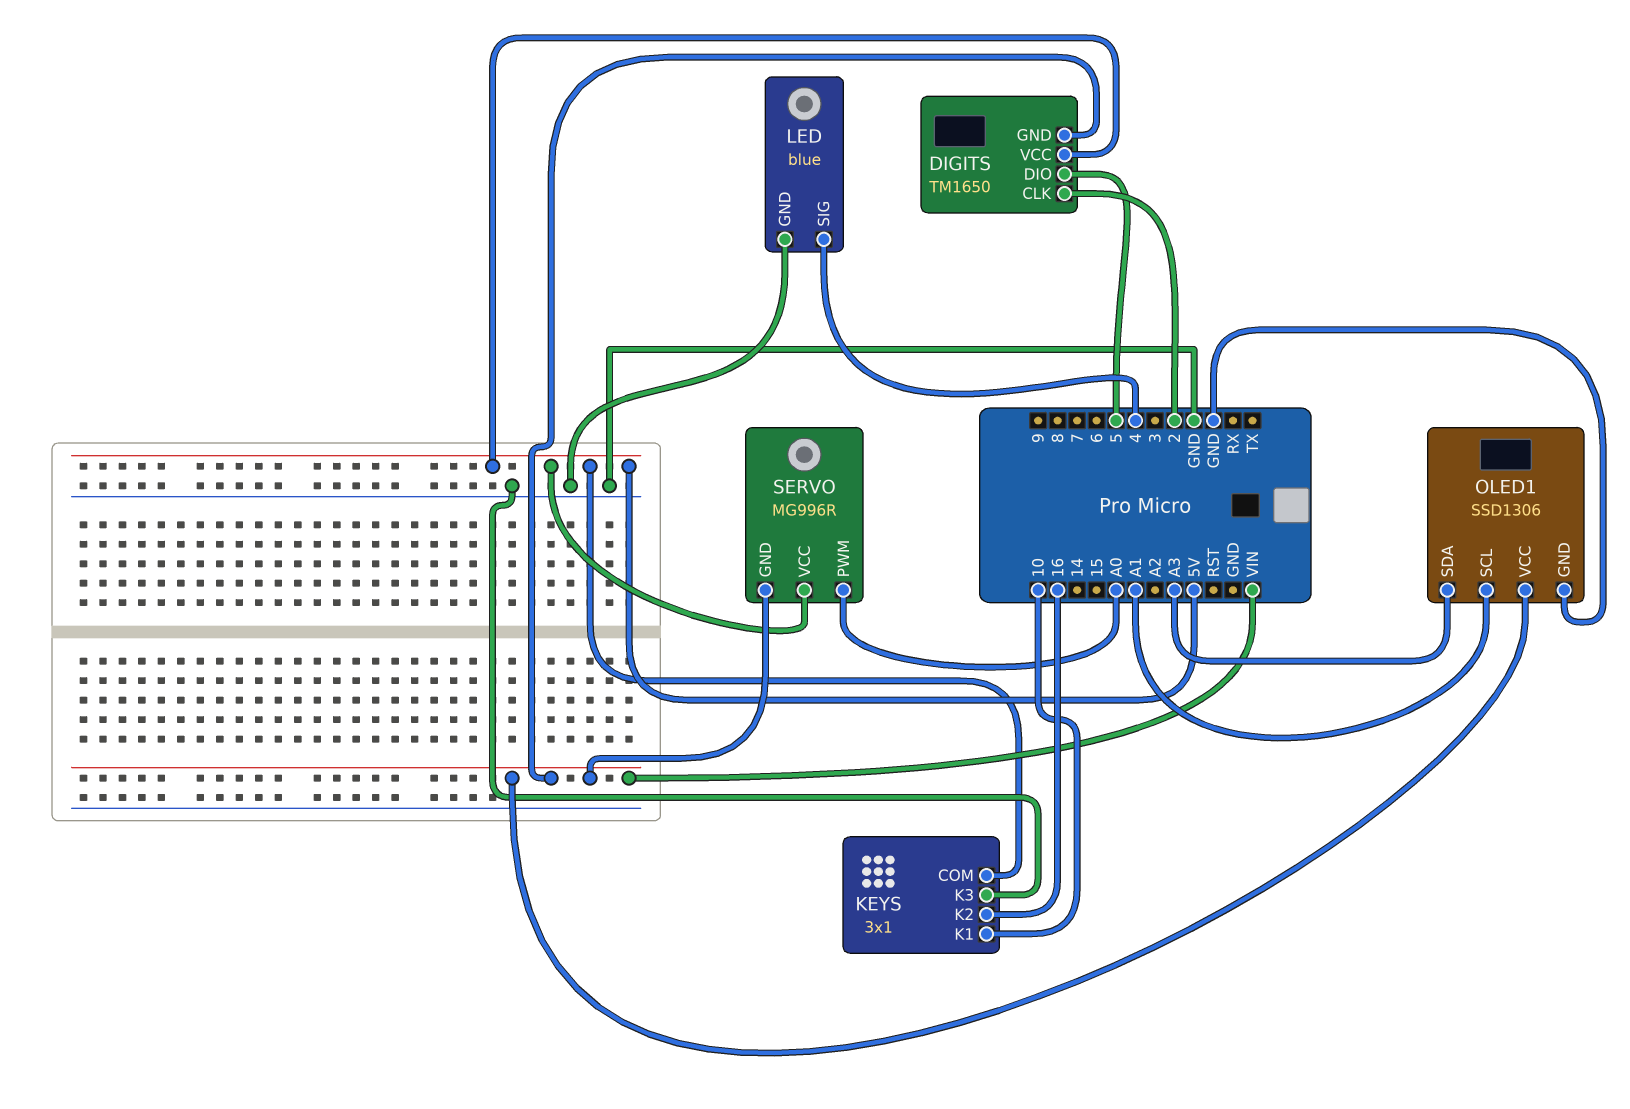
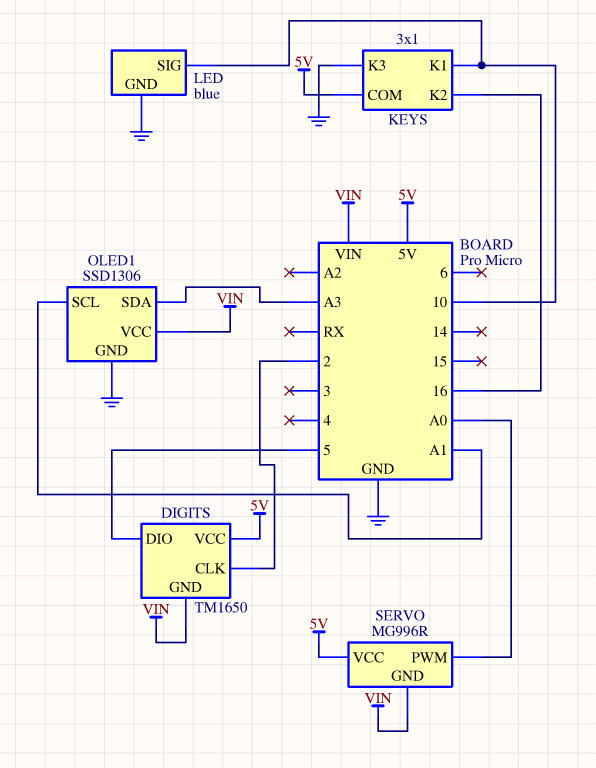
LED pin SIG: 4 -> 10

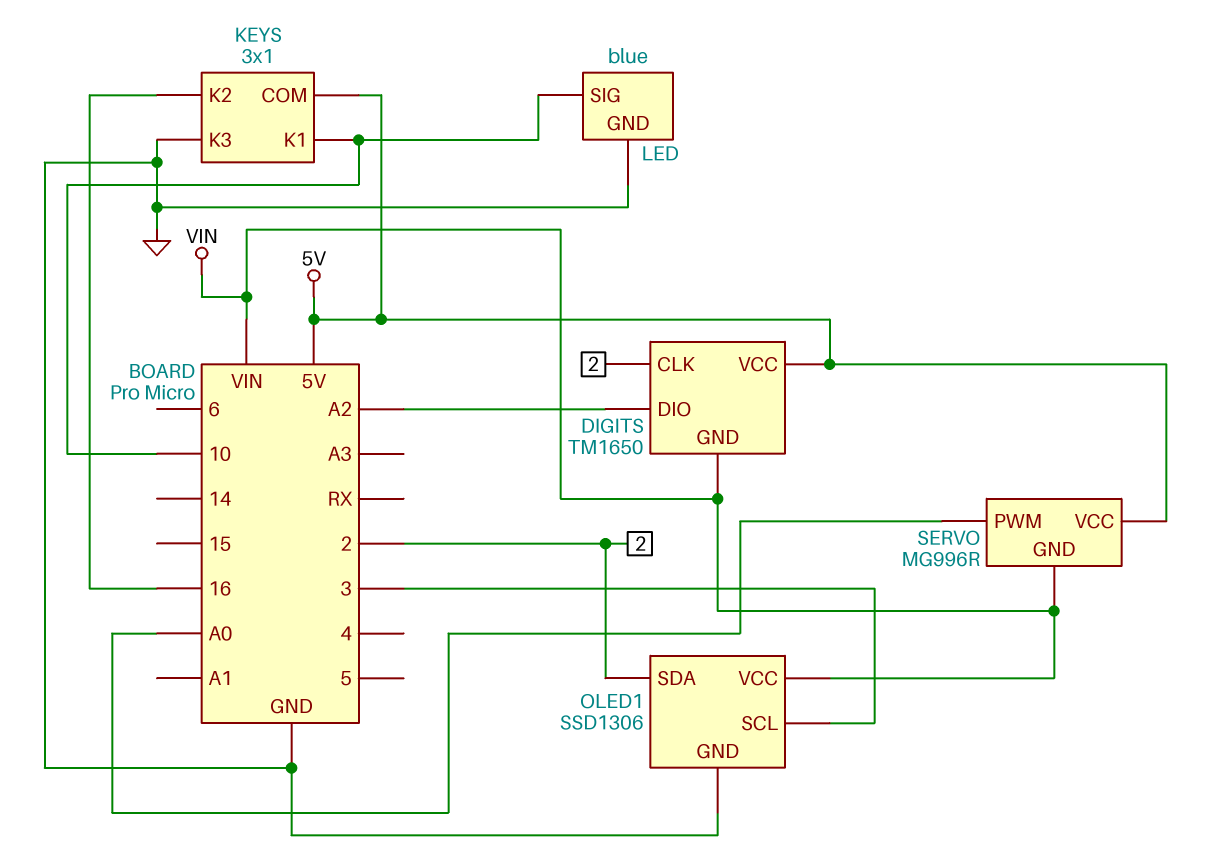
DIGITS pin DIO: 5 -> A2
OLED1 pin SCL: A1 -> 3
OLED1 pin SDA: A3 -> 2

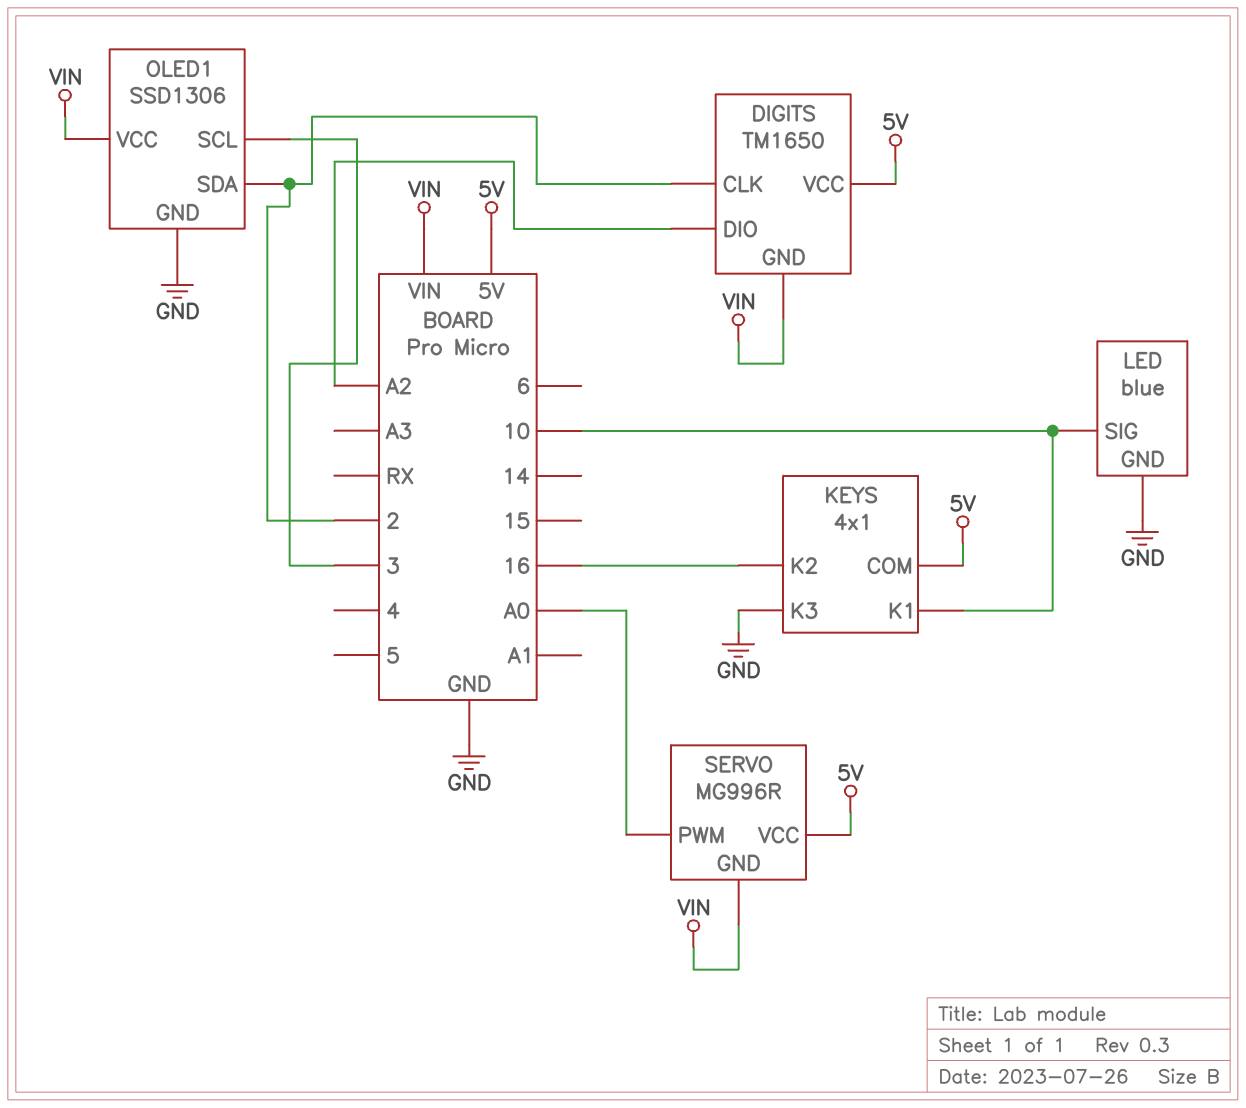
KEYS: 3x1 -> 4x1

